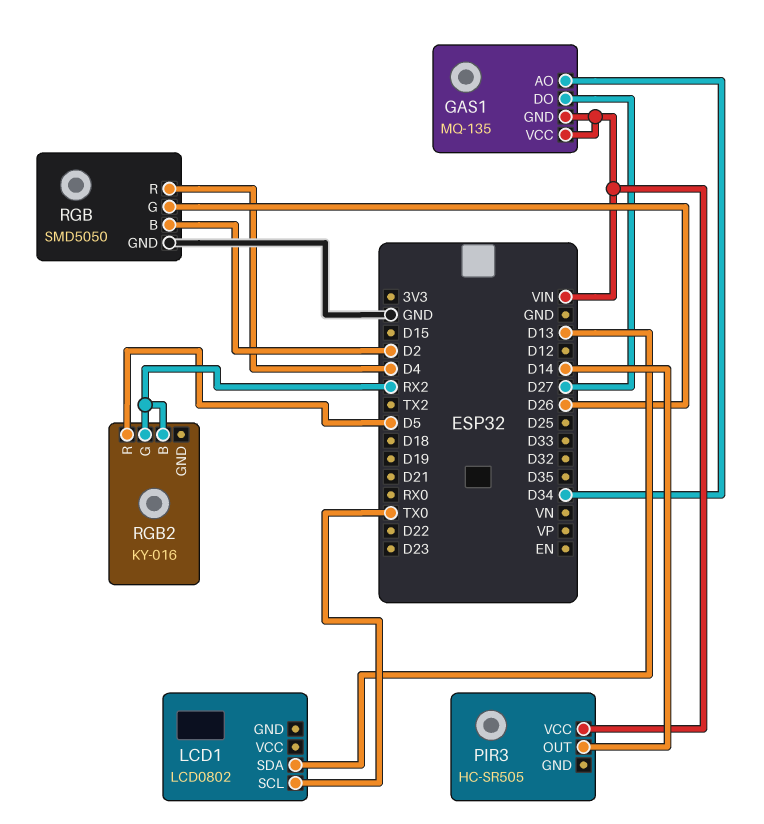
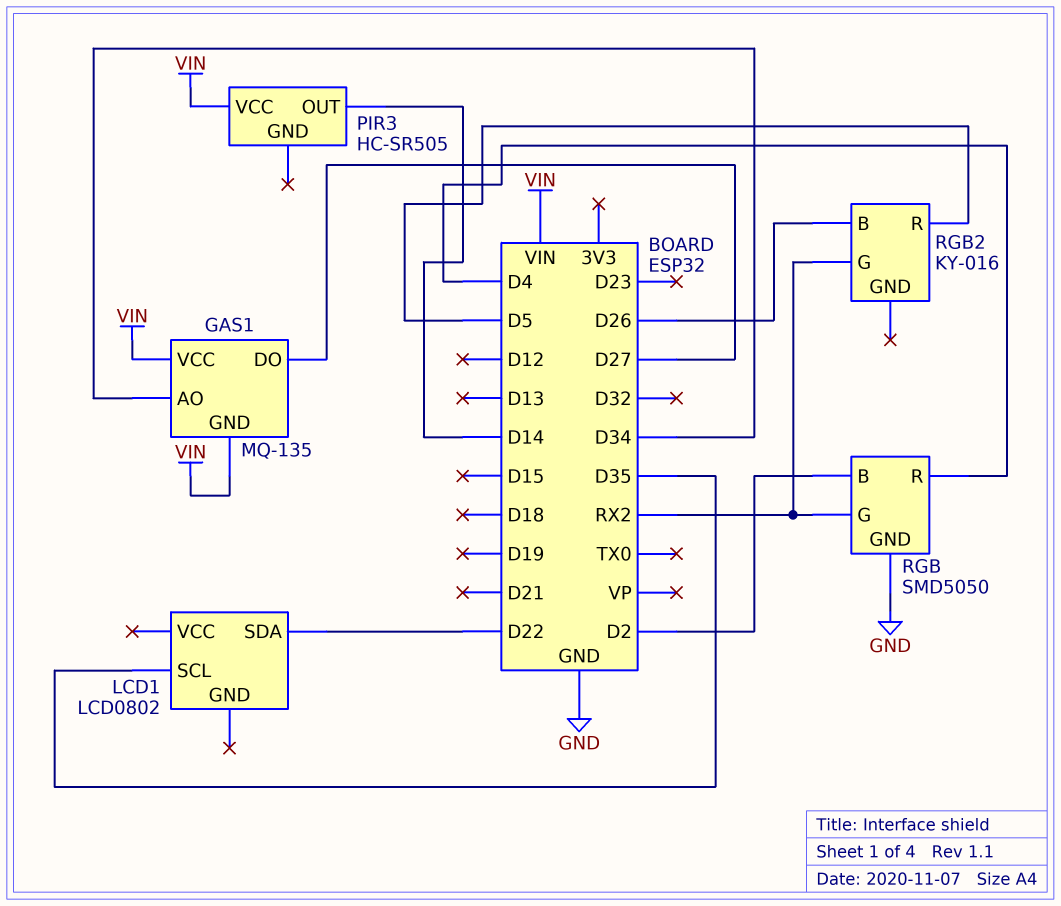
LCD1 pin SCL: TX0 -> D35
LCD1 pin SDA: D13 -> D22
RGB pin G: D26 -> RX2
RGB2 pin B: RX2 -> D26

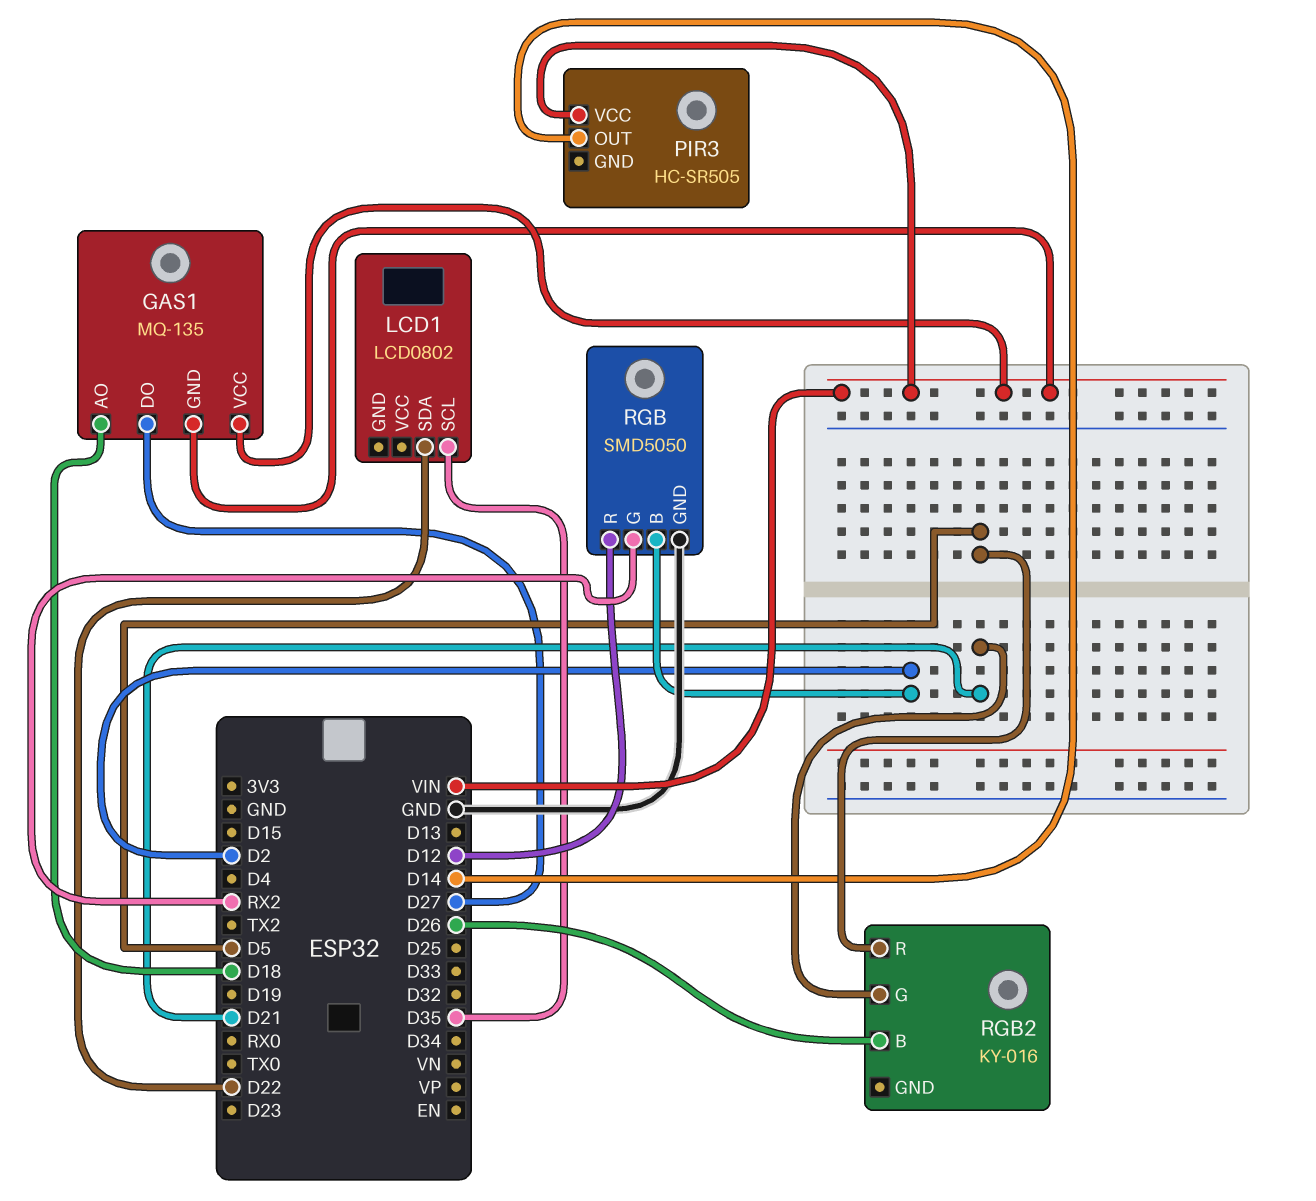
GAS1 pin AO: D34 -> D18
RGB pin R: D4 -> D12
RGB2 pin G: RX2 -> D21

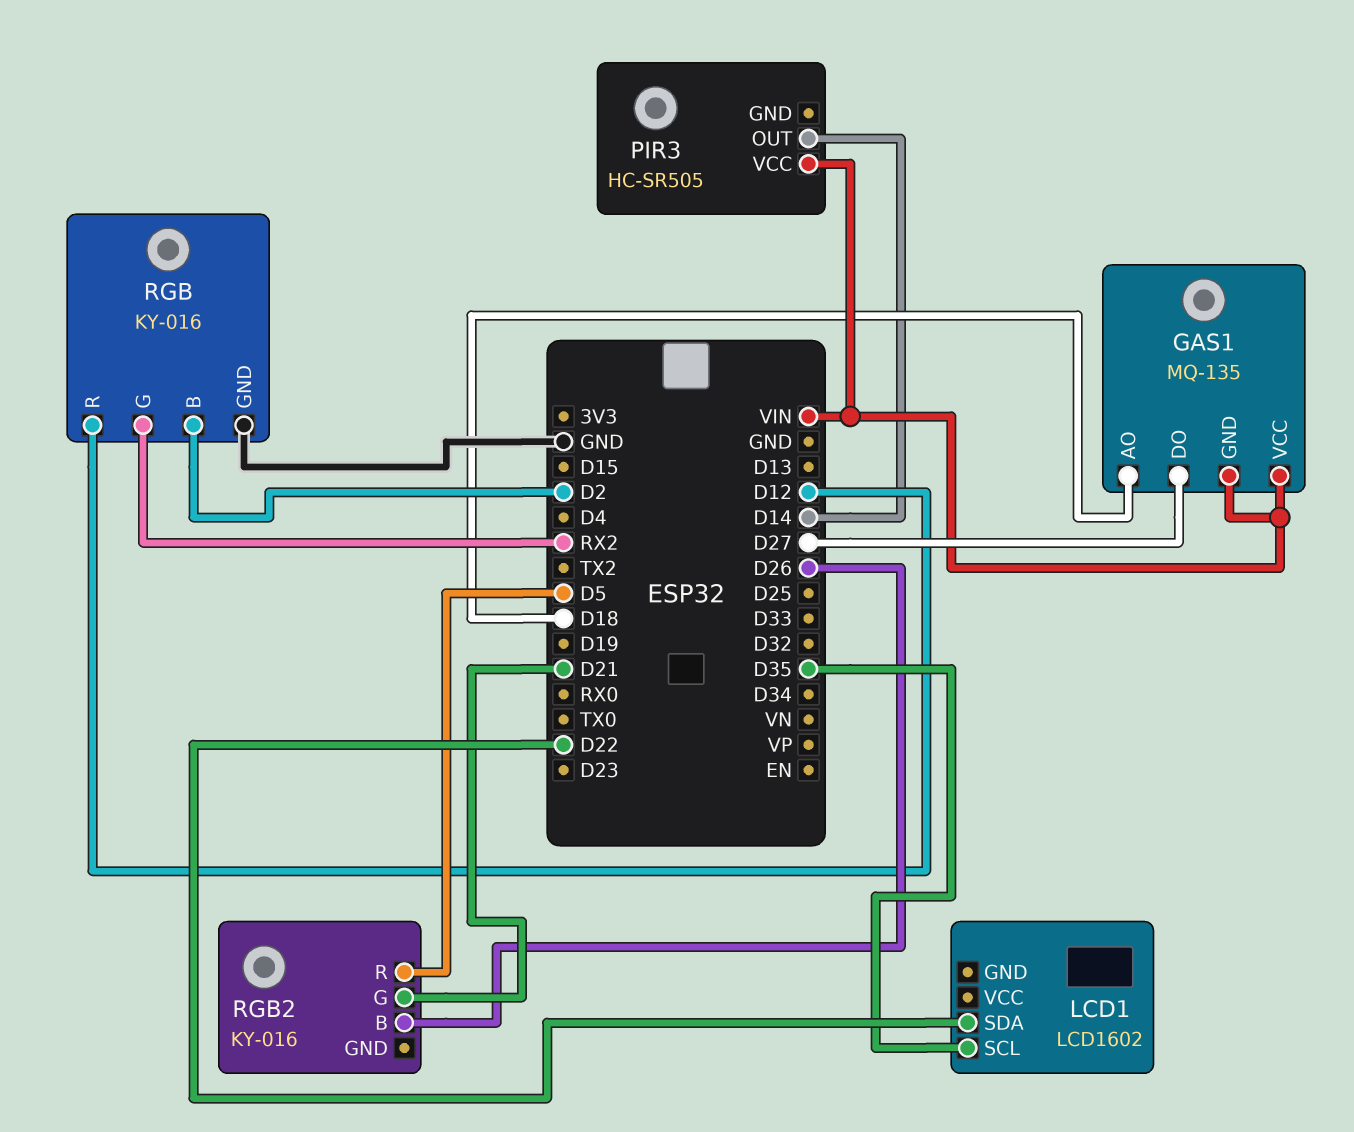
LCD1: LCD0802 -> LCD1602
RGB: SMD5050 -> KY-016

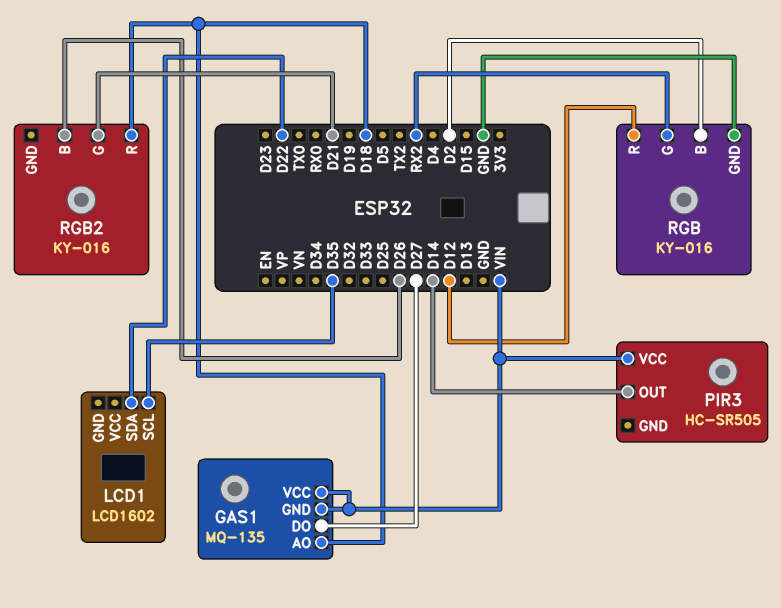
RGB2 pin R: D5 -> D18

